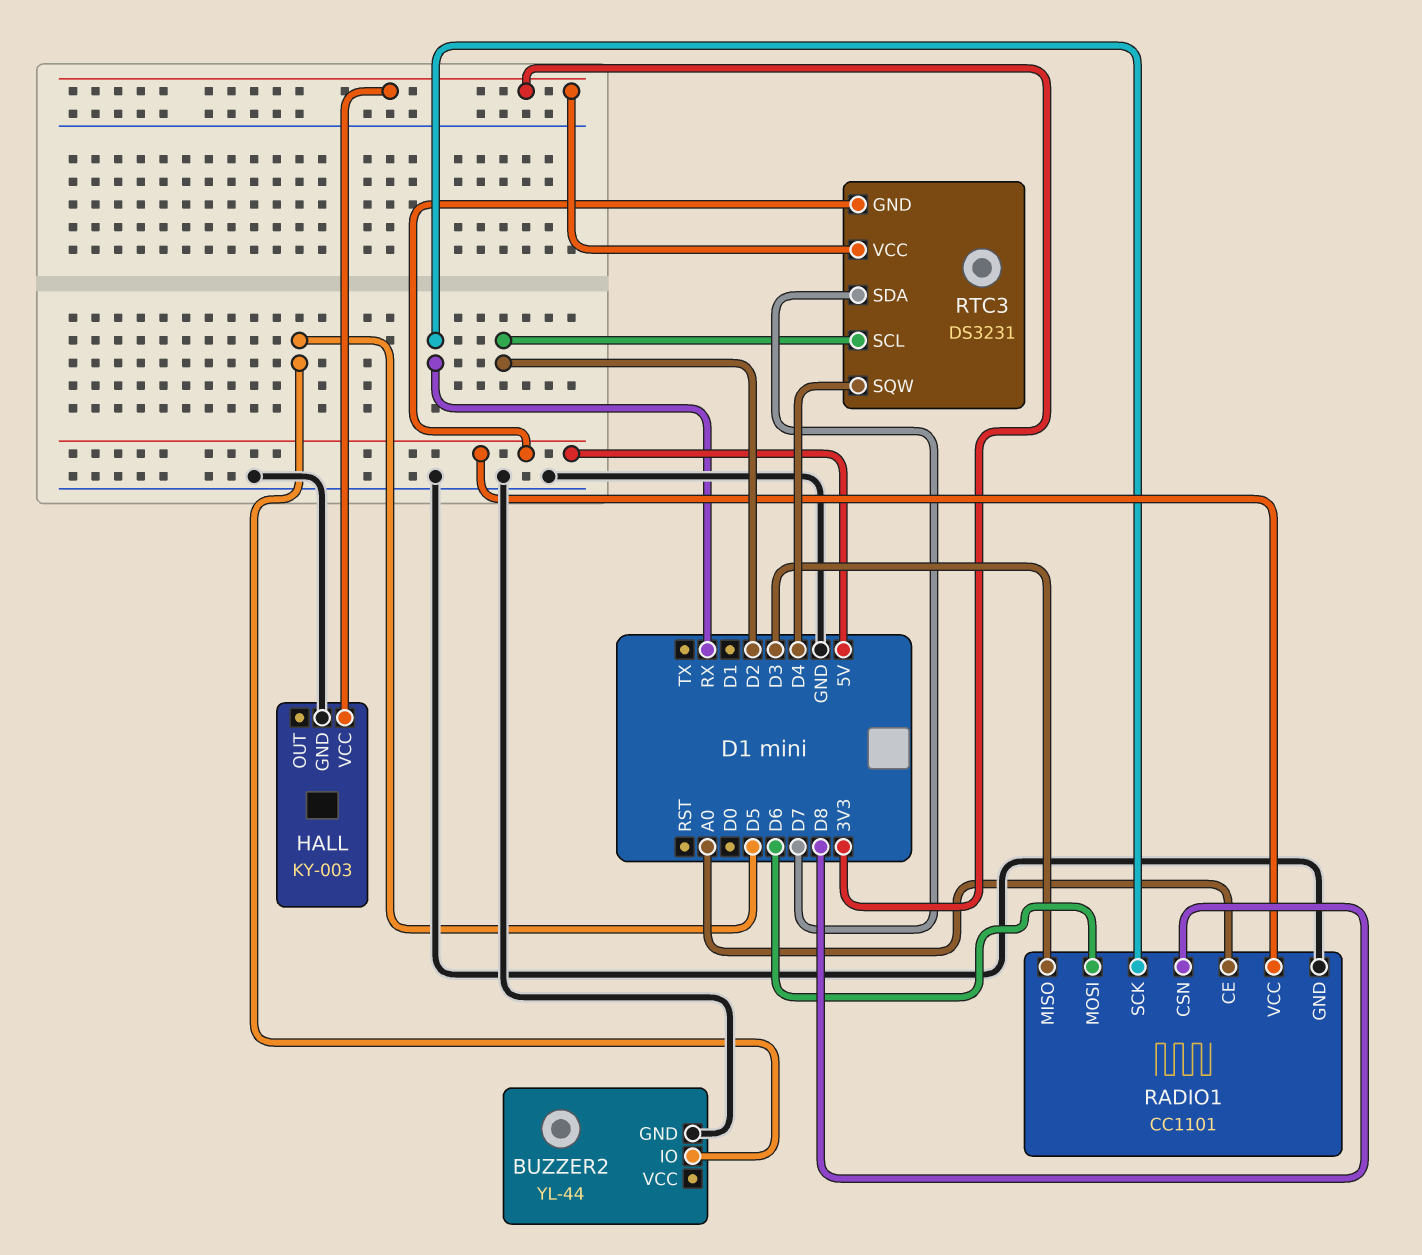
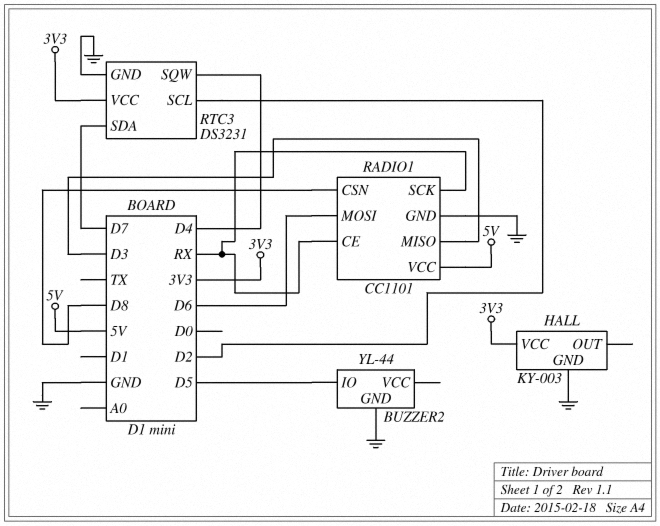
RADIO1 pin CE: A0 -> RX
RTC3 pin GND: 5V -> GND

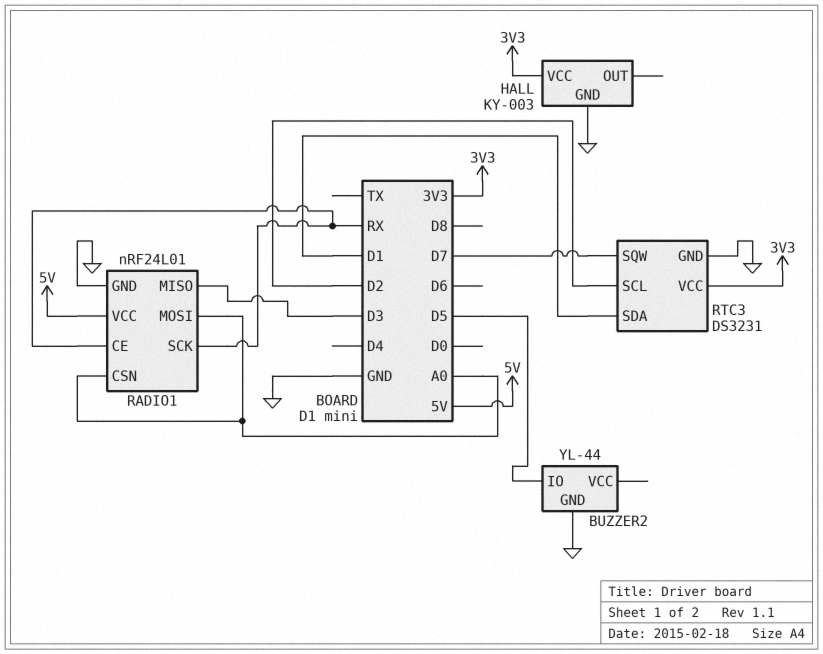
RADIO1: CC1101 -> nRF24L01
RADIO1 pin CSN: D8 -> A0
RADIO1 pin MOSI: D6 -> A0
RTC3 pin SDA: D7 -> D1
RTC3 pin SQW: D4 -> D7

